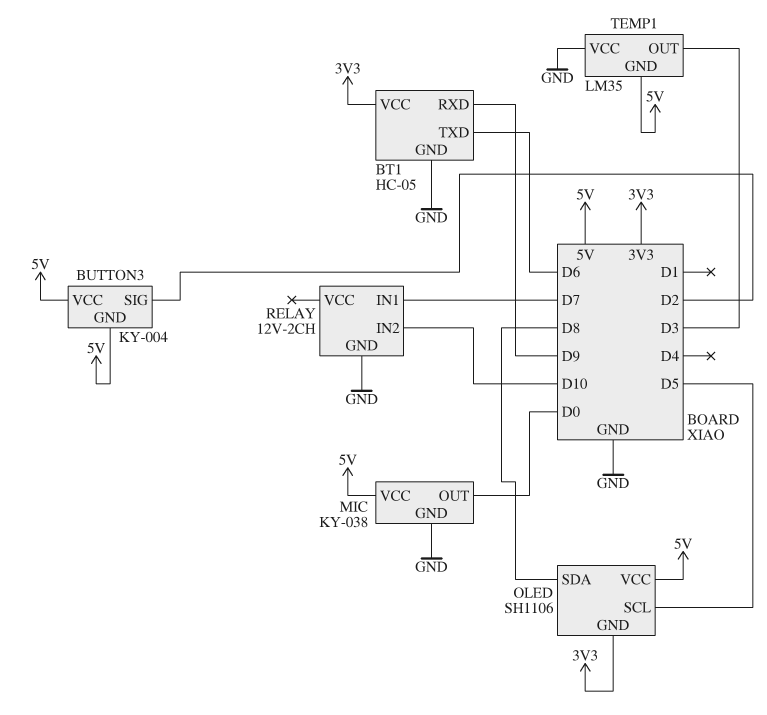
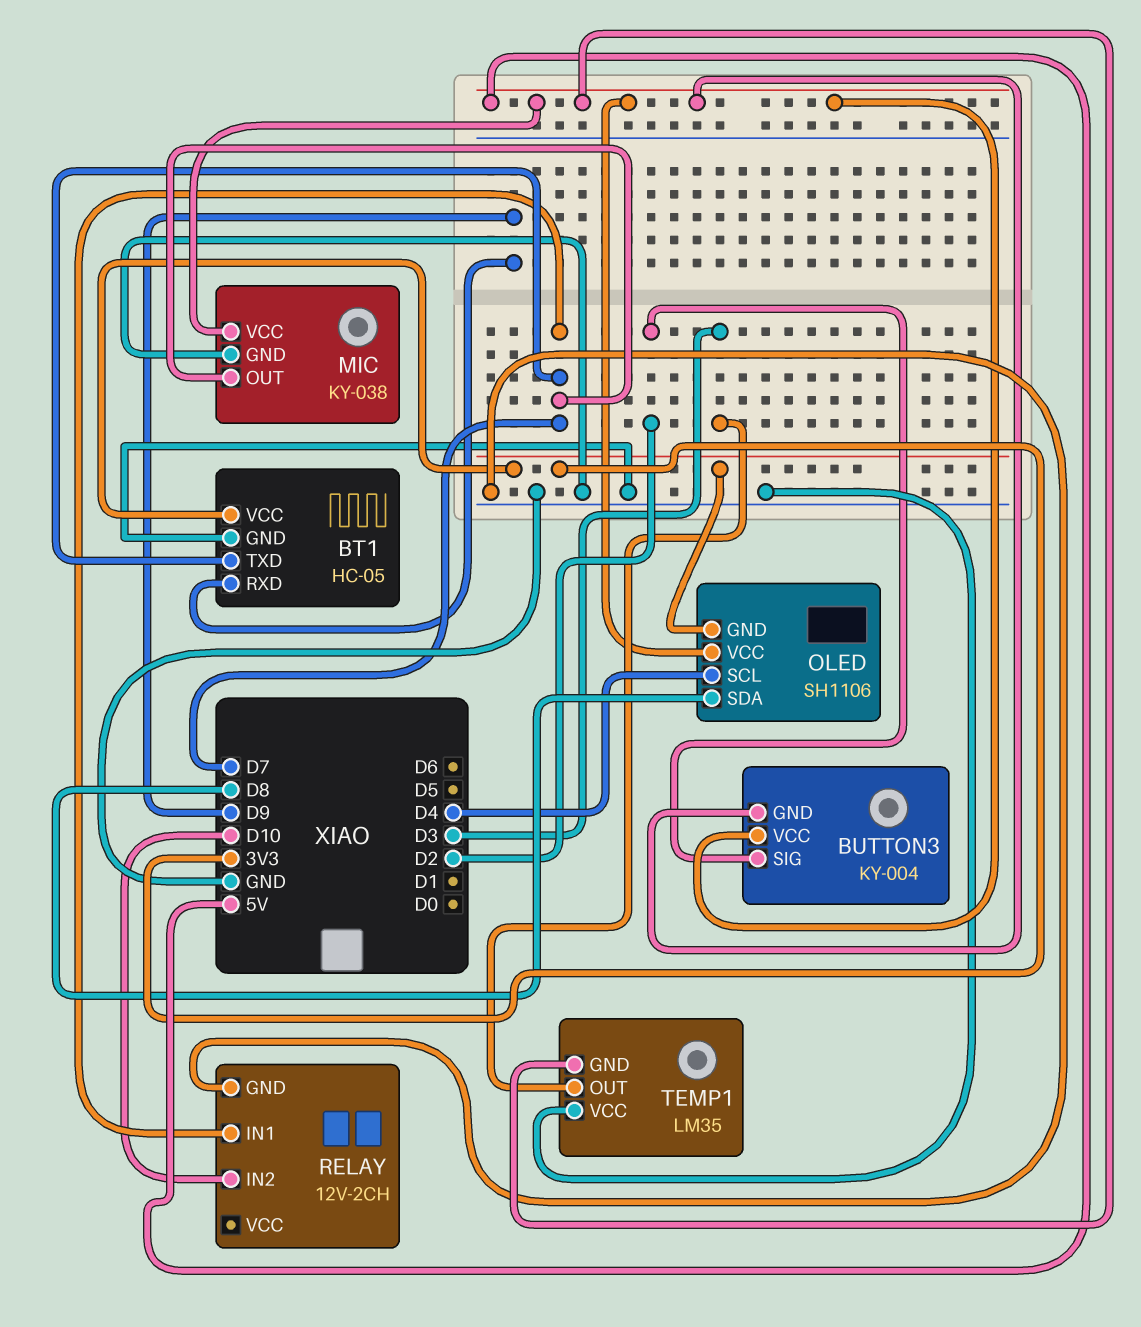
BT1 pin TXD: D6 -> D7
MIC pin OUT: D0 -> D7
OLED pin SCL: D5 -> D4

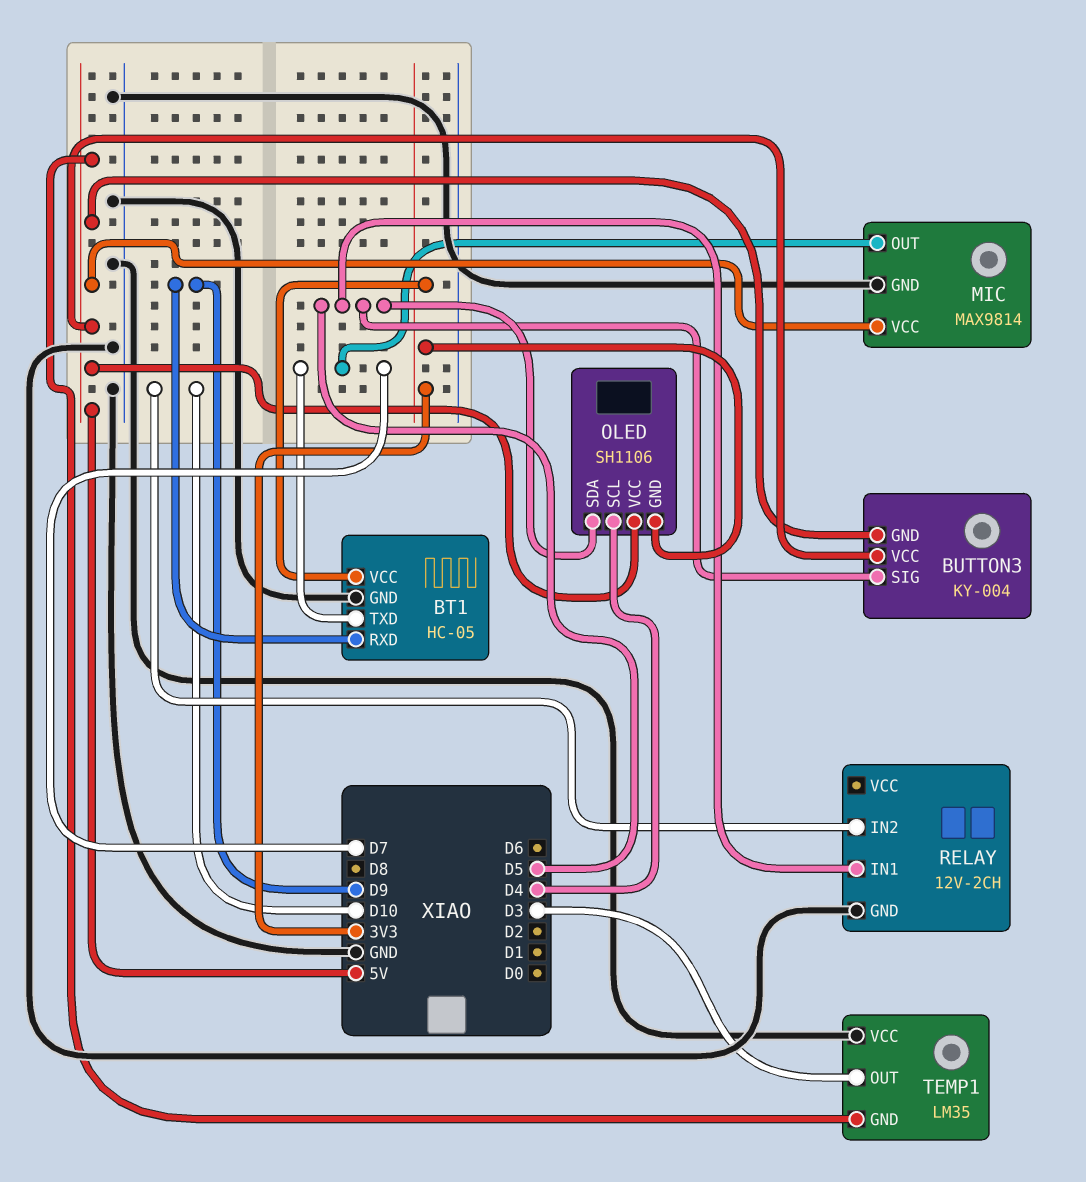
BUTTON3 pin SIG: D2 -> D5
MIC: KY-038 -> MAX9814
OLED pin SDA: D8 -> D5
RELAY pin IN1: D7 -> D5

